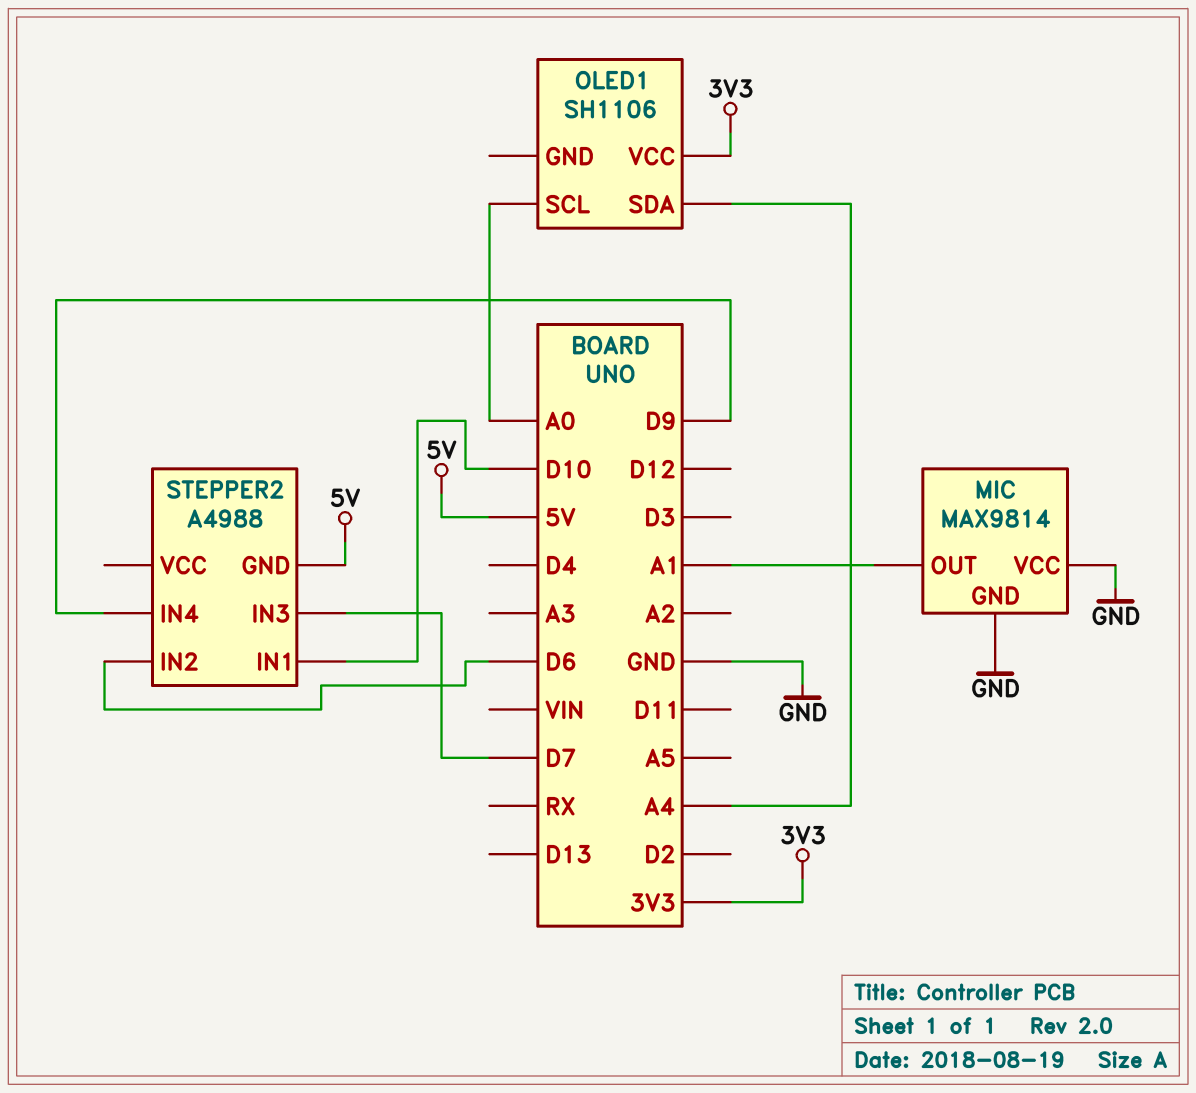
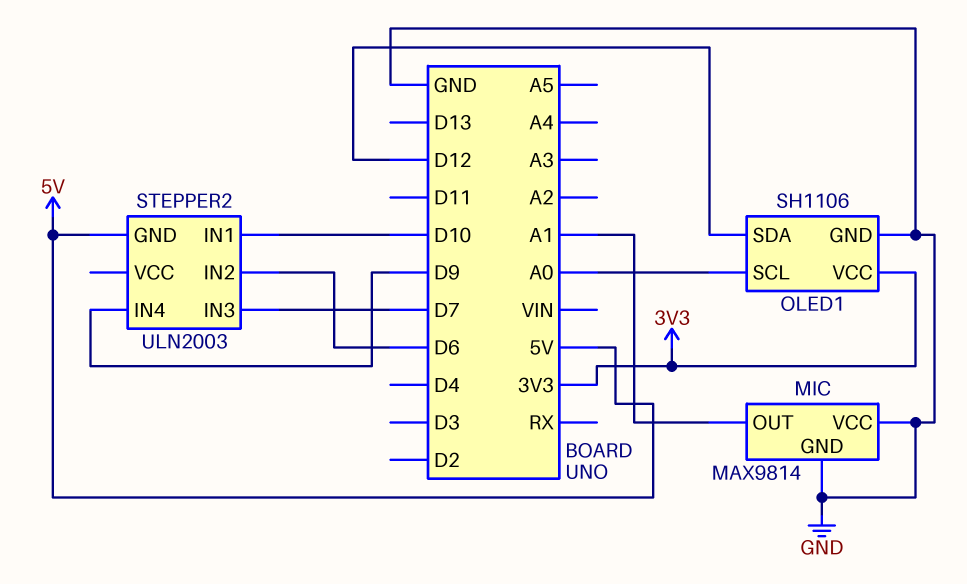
OLED1 pin GND: none -> GND
OLED1 pin SDA: A4 -> D12
STEPPER2: A4988 -> ULN2003

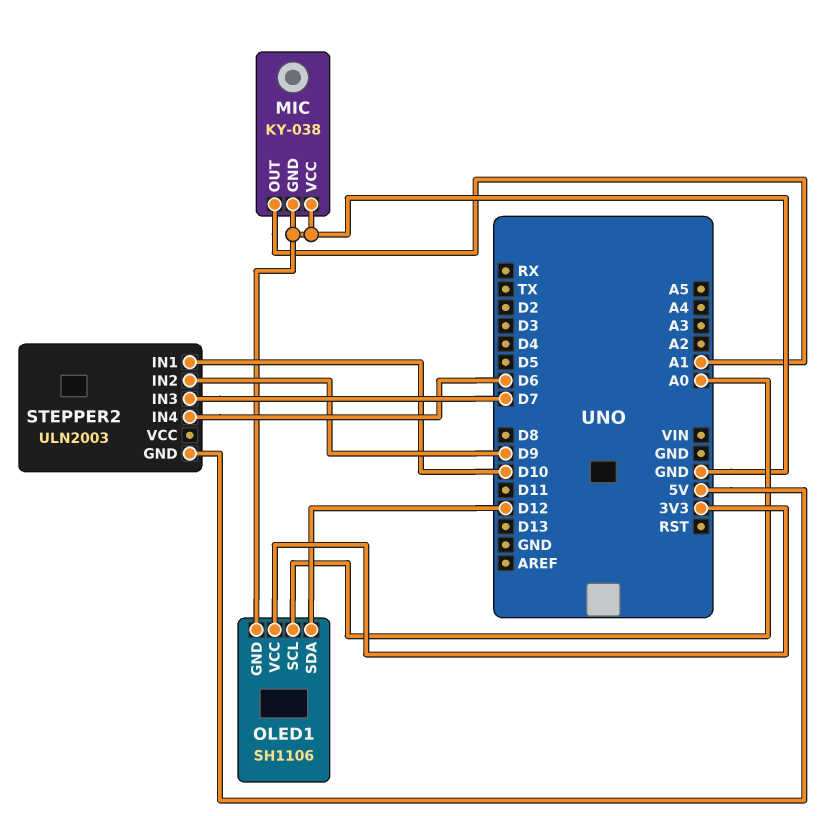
MIC: MAX9814 -> KY-038
STEPPER2 pin IN2: D6 -> D9
STEPPER2 pin IN4: D9 -> D6

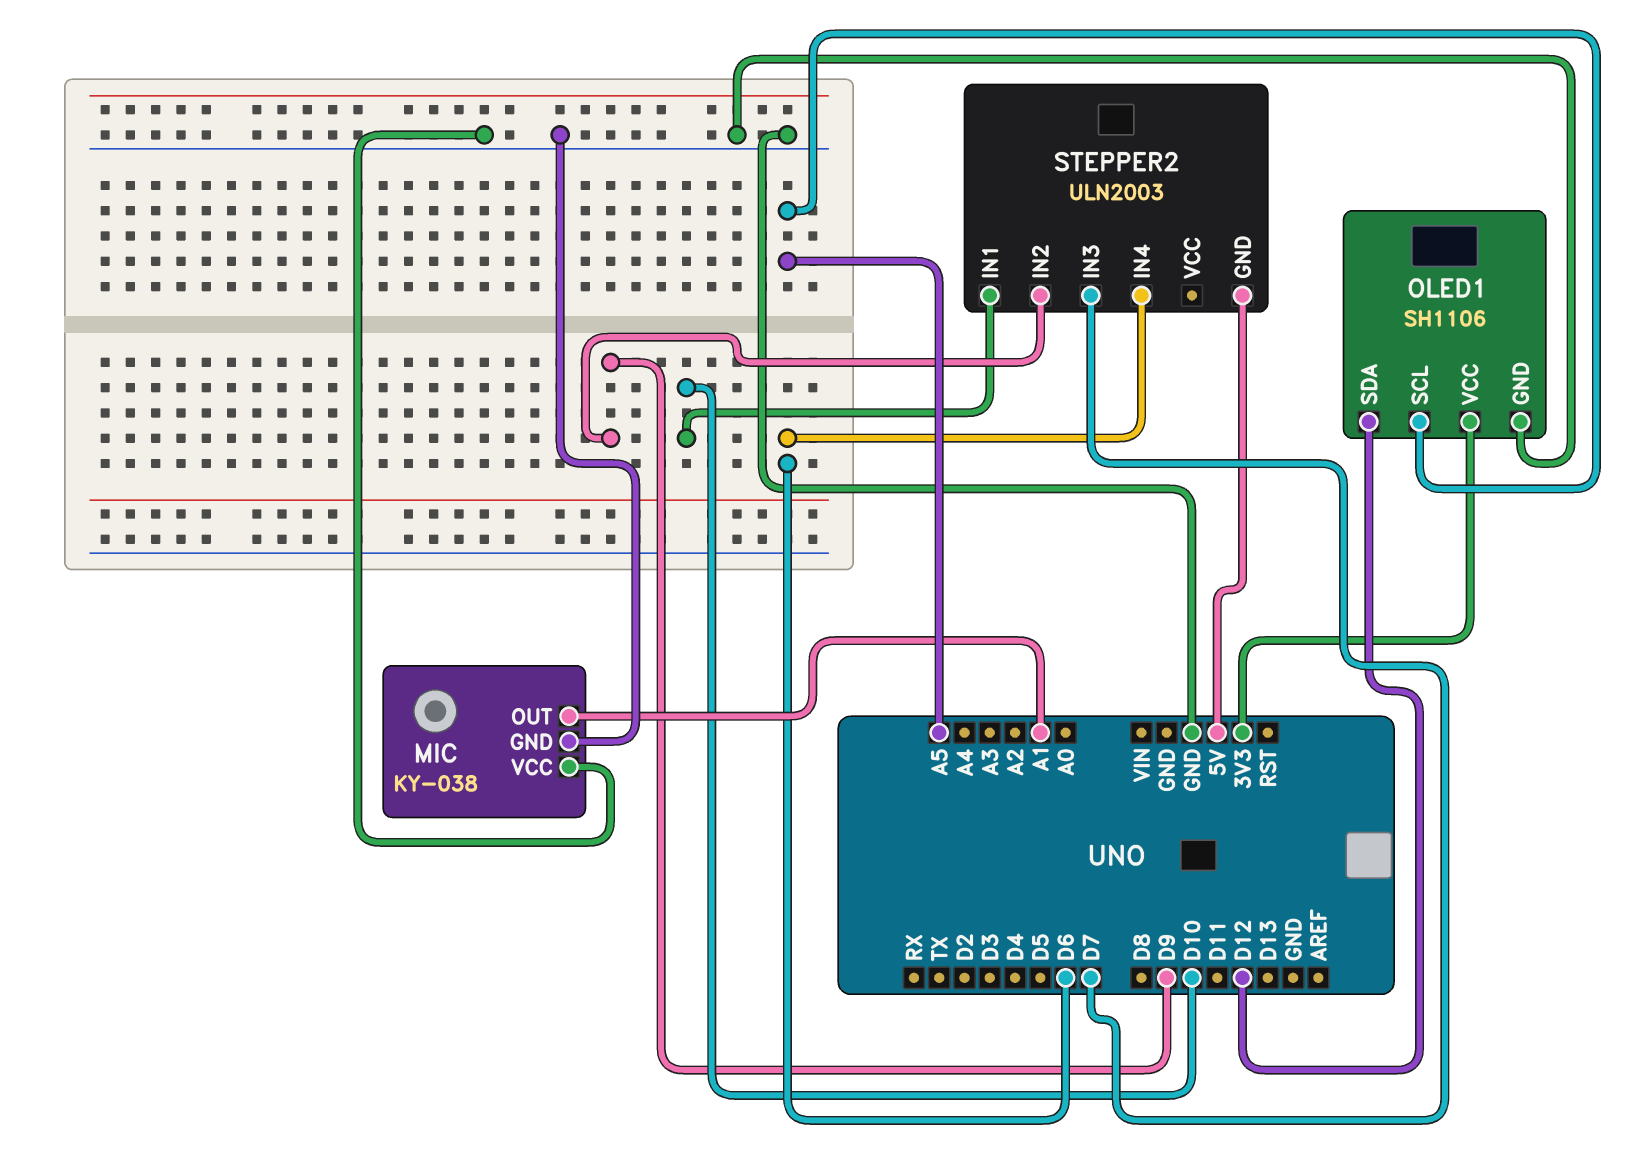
OLED1 pin SCL: A0 -> A5

